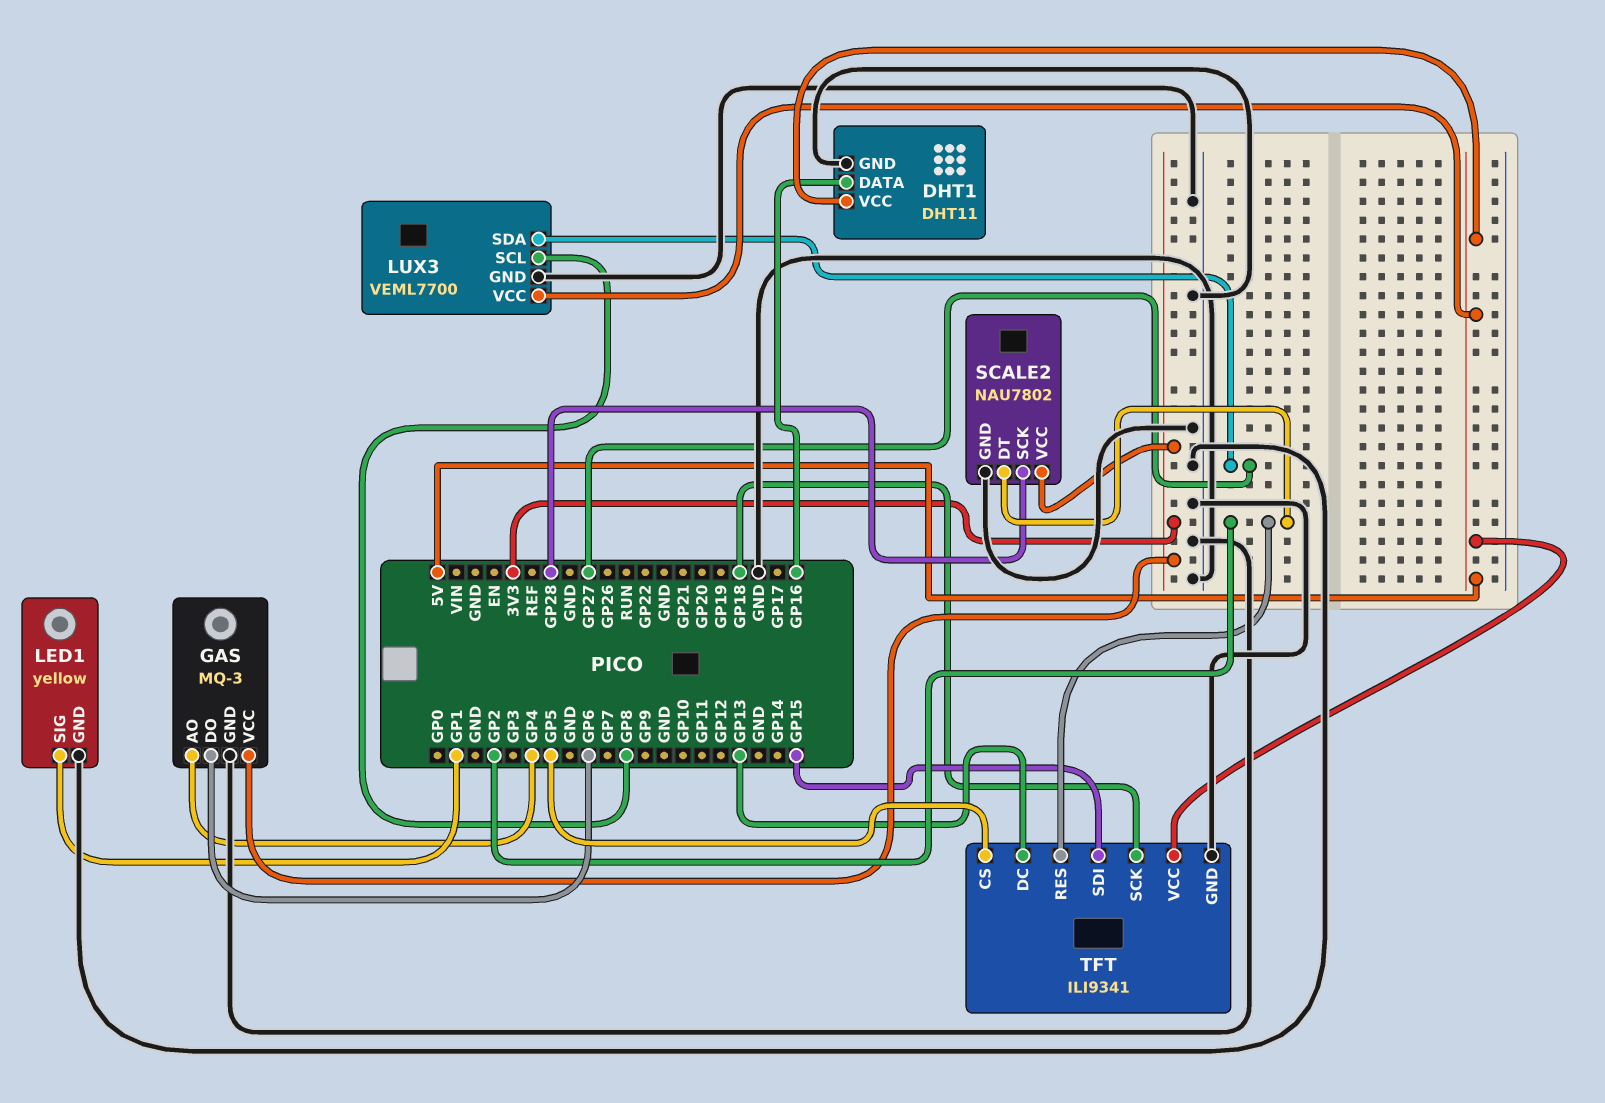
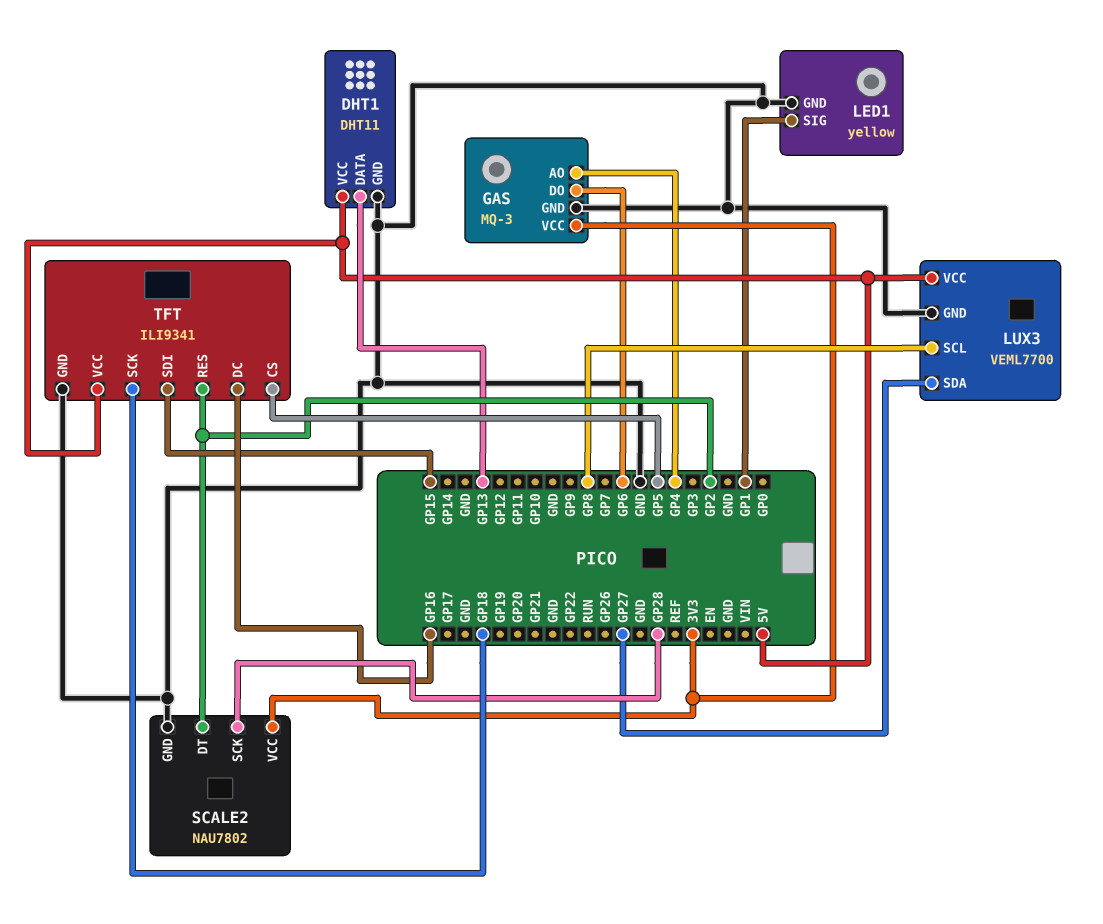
DHT1 pin DATA: GP16 -> GP13
TFT pin DC: GP13 -> GP16

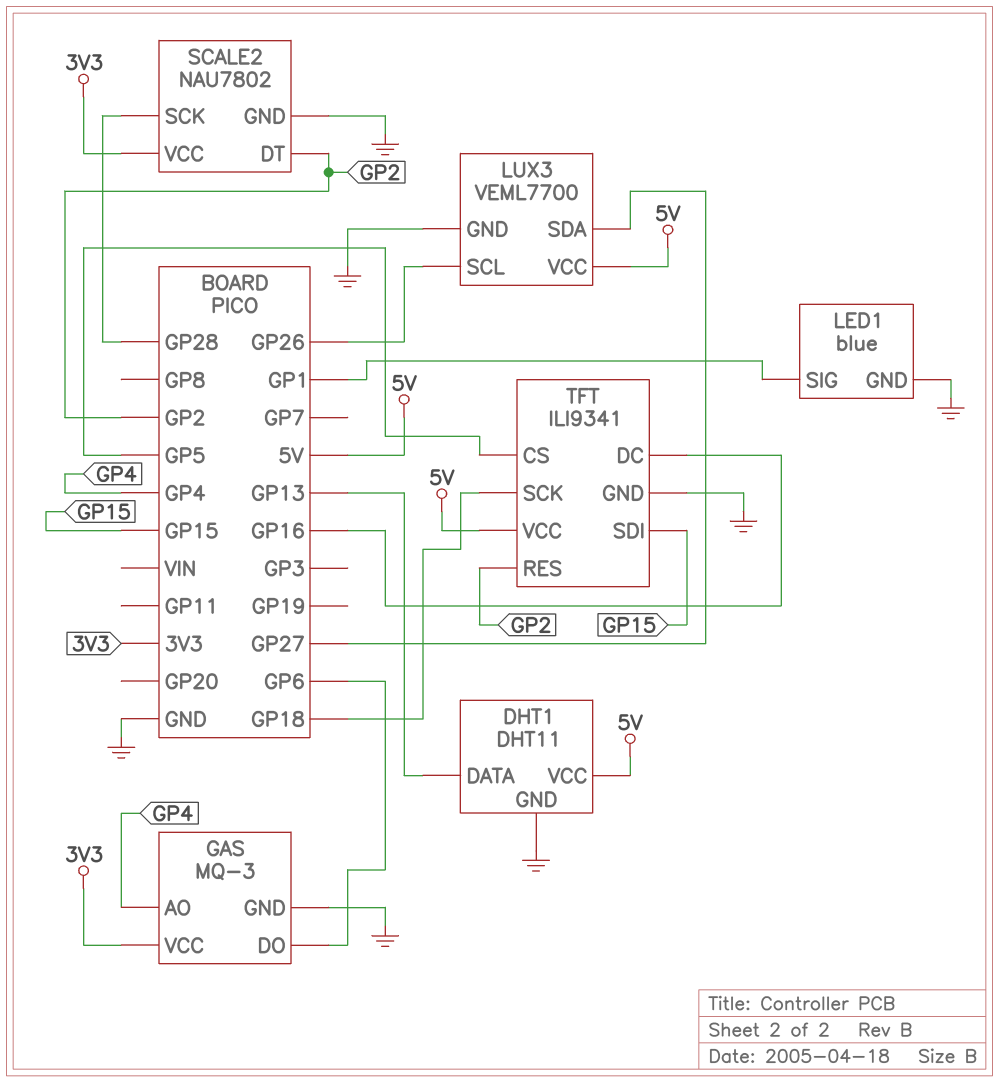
LED1: yellow -> blue
LUX3 pin SCL: GP8 -> GP26

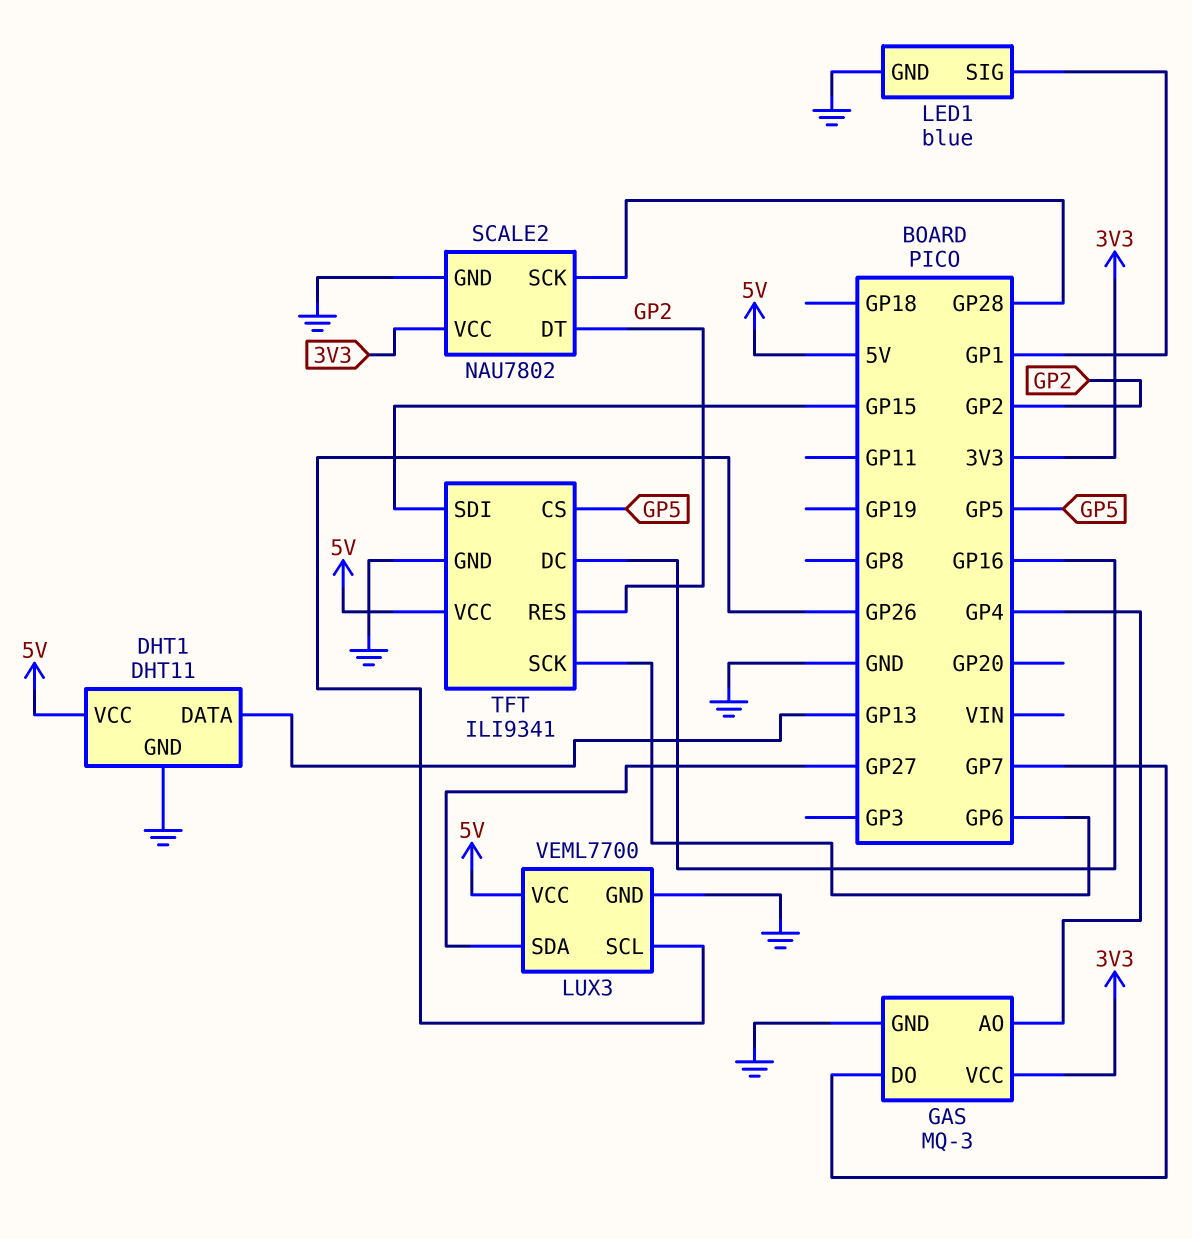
GAS pin DO: GP6 -> GP7
TFT pin SCK: GP18 -> GP6

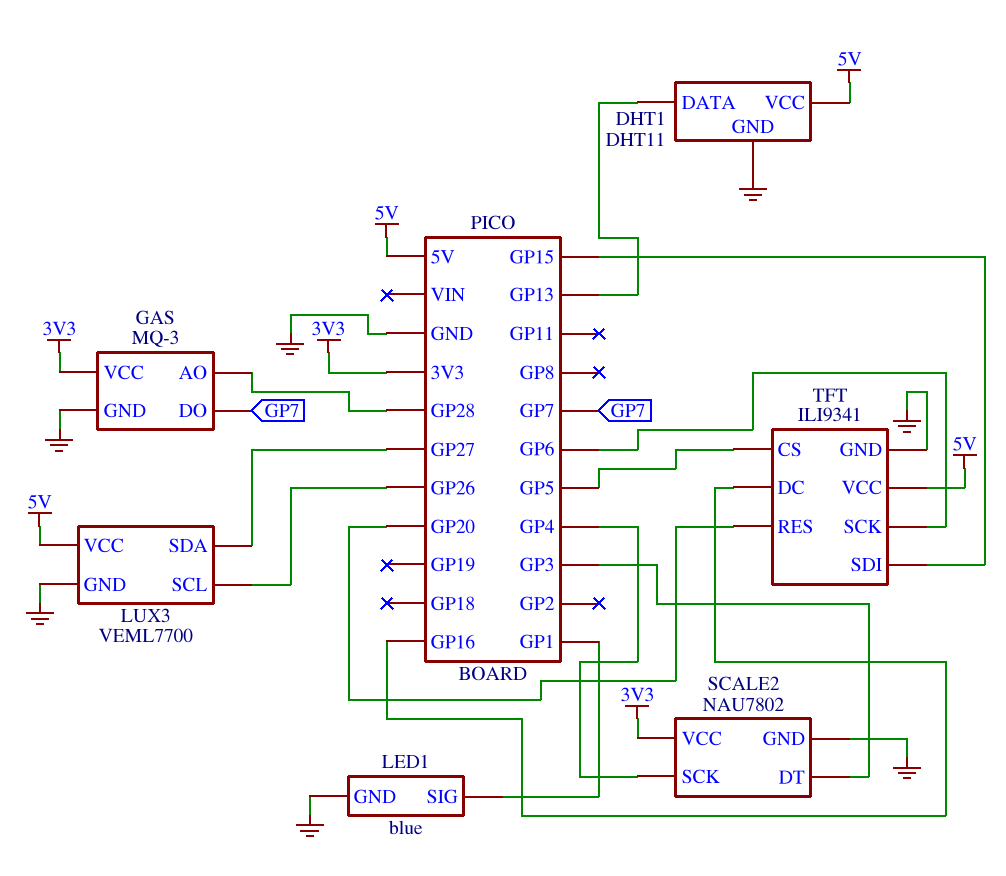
GAS pin AO: GP4 -> GP28
SCALE2 pin DT: GP2 -> GP3
SCALE2 pin SCK: GP28 -> GP4
TFT pin RES: GP2 -> GP20

